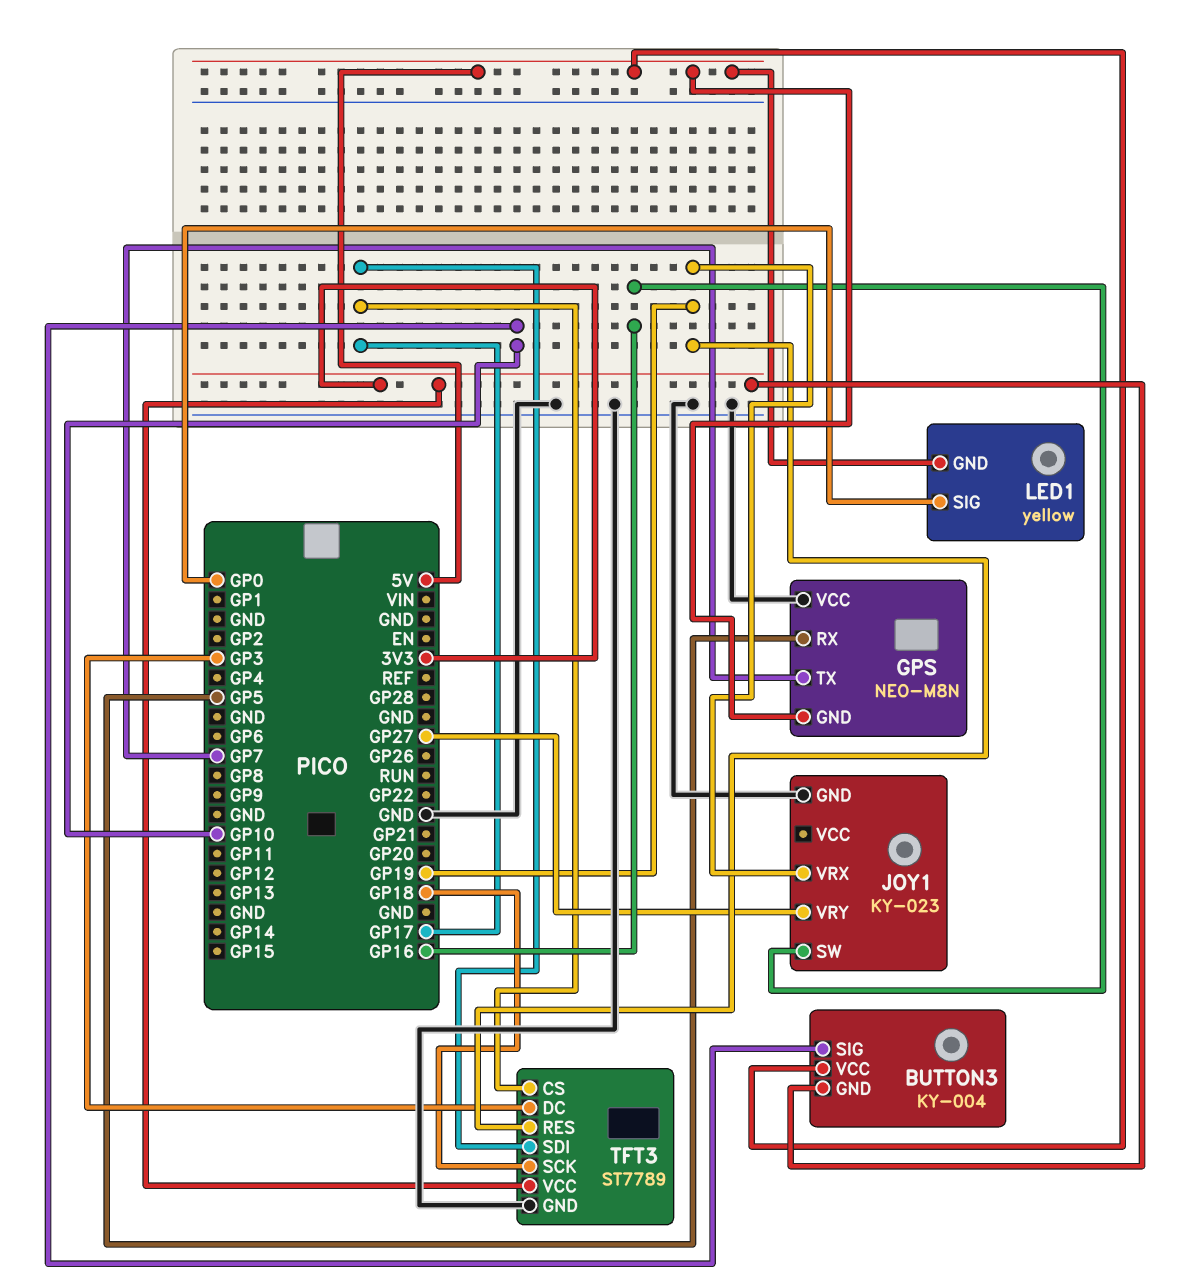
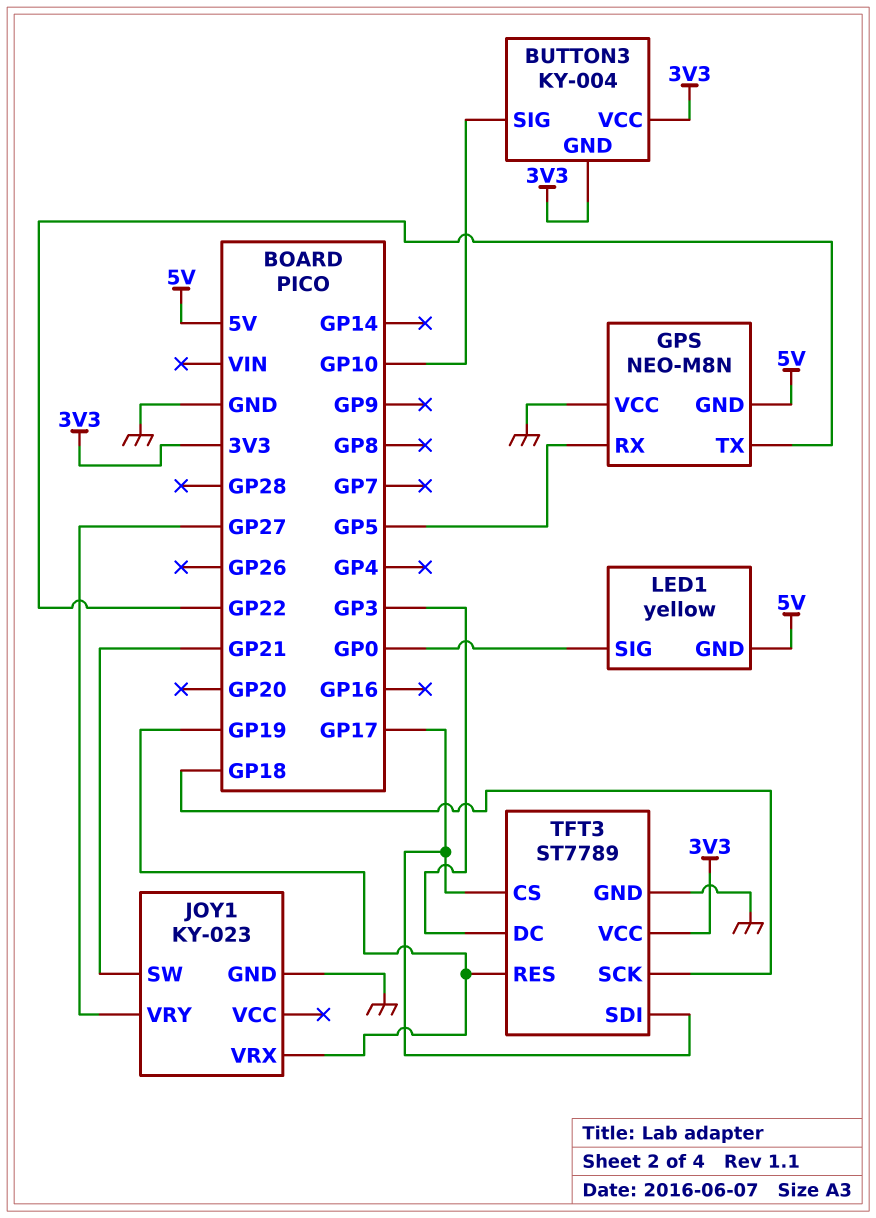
BUTTON3 pin VCC: 5V -> 3V3
GPS pin TX: GP7 -> GP22
JOY1 pin SW: GP16 -> GP21

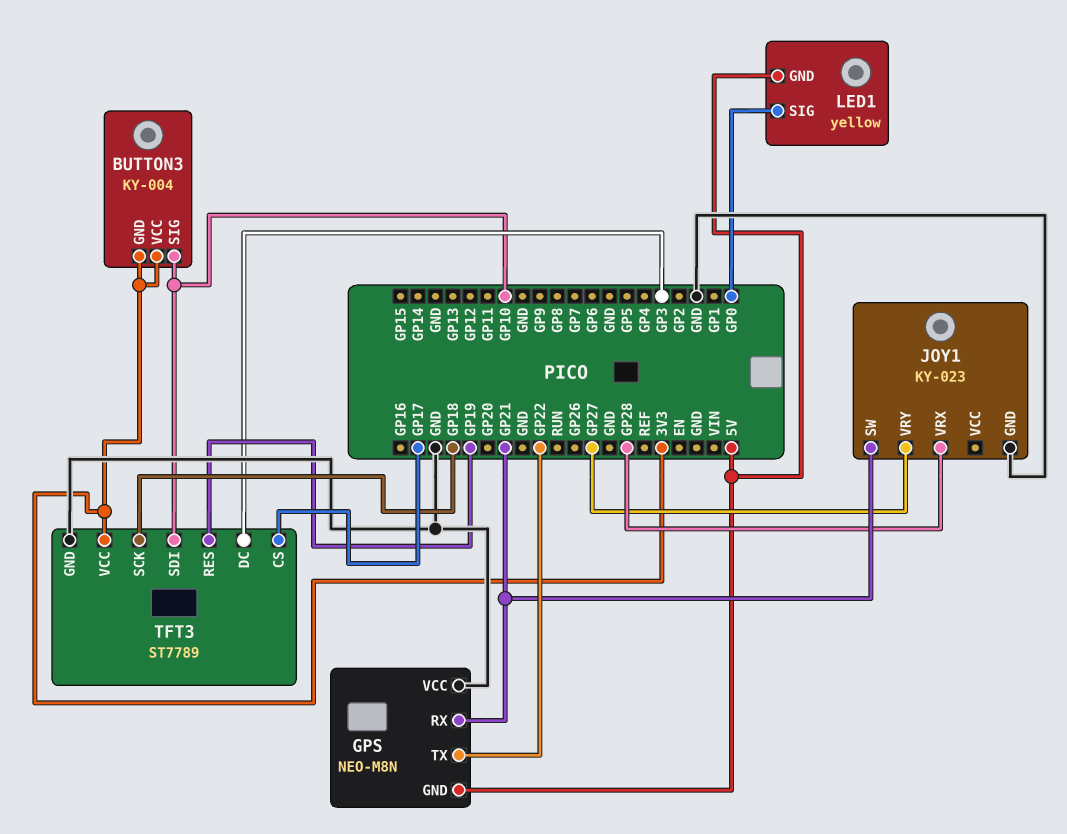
GPS pin RX: GP5 -> GP21
JOY1 pin VRX: GP19 -> GP28
TFT3 pin SDI: GP17 -> GP10

